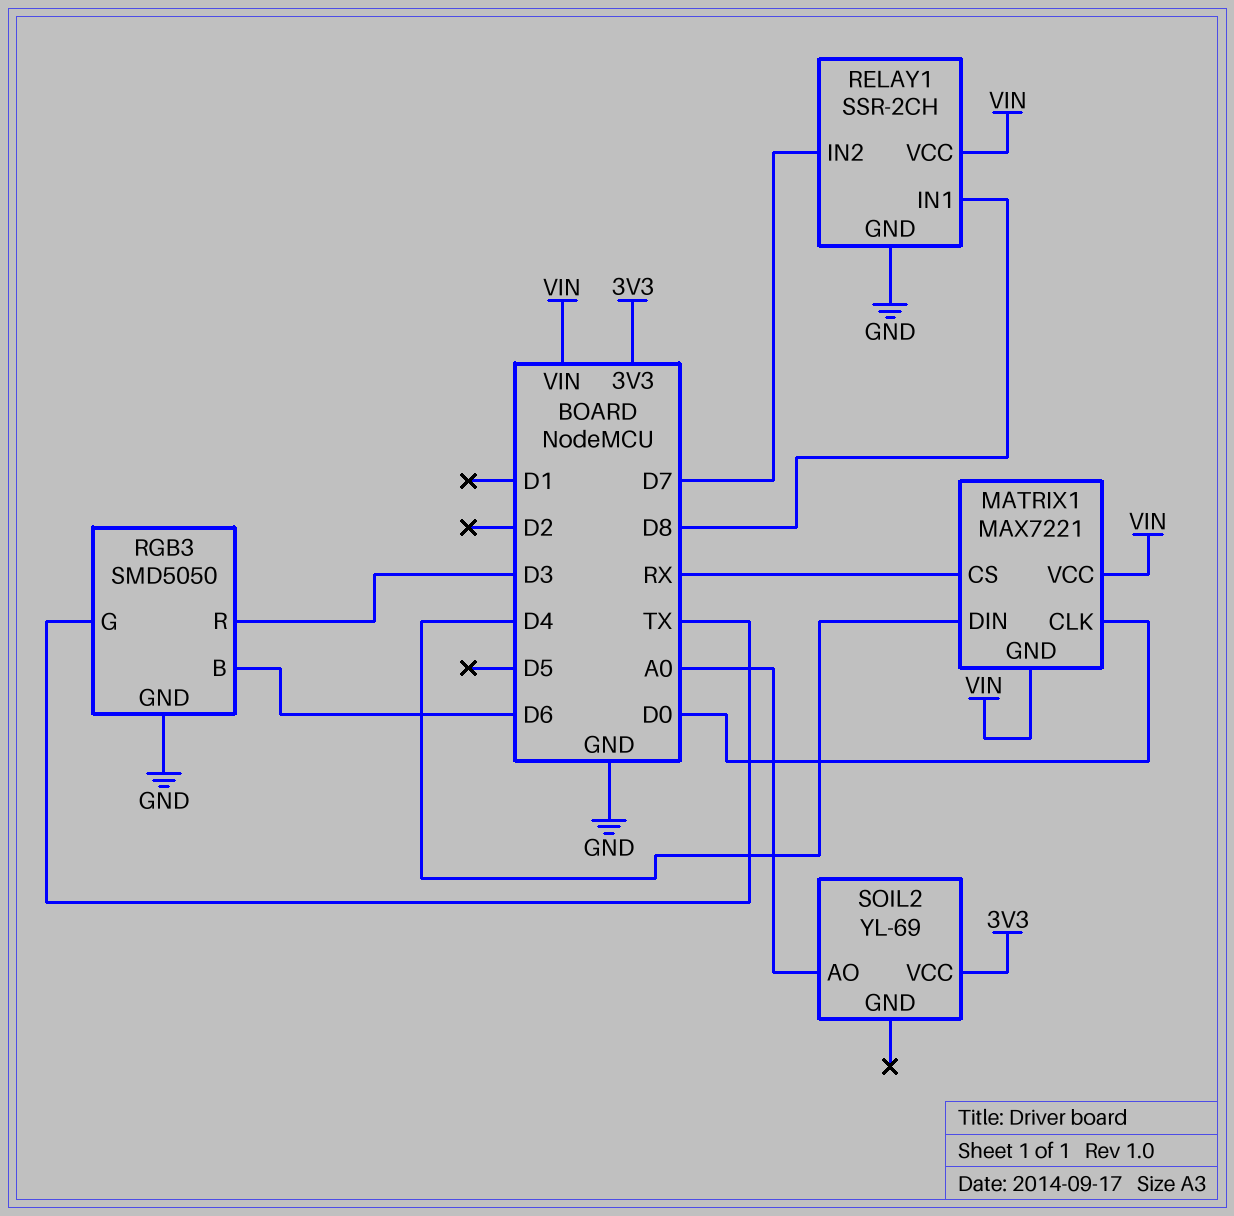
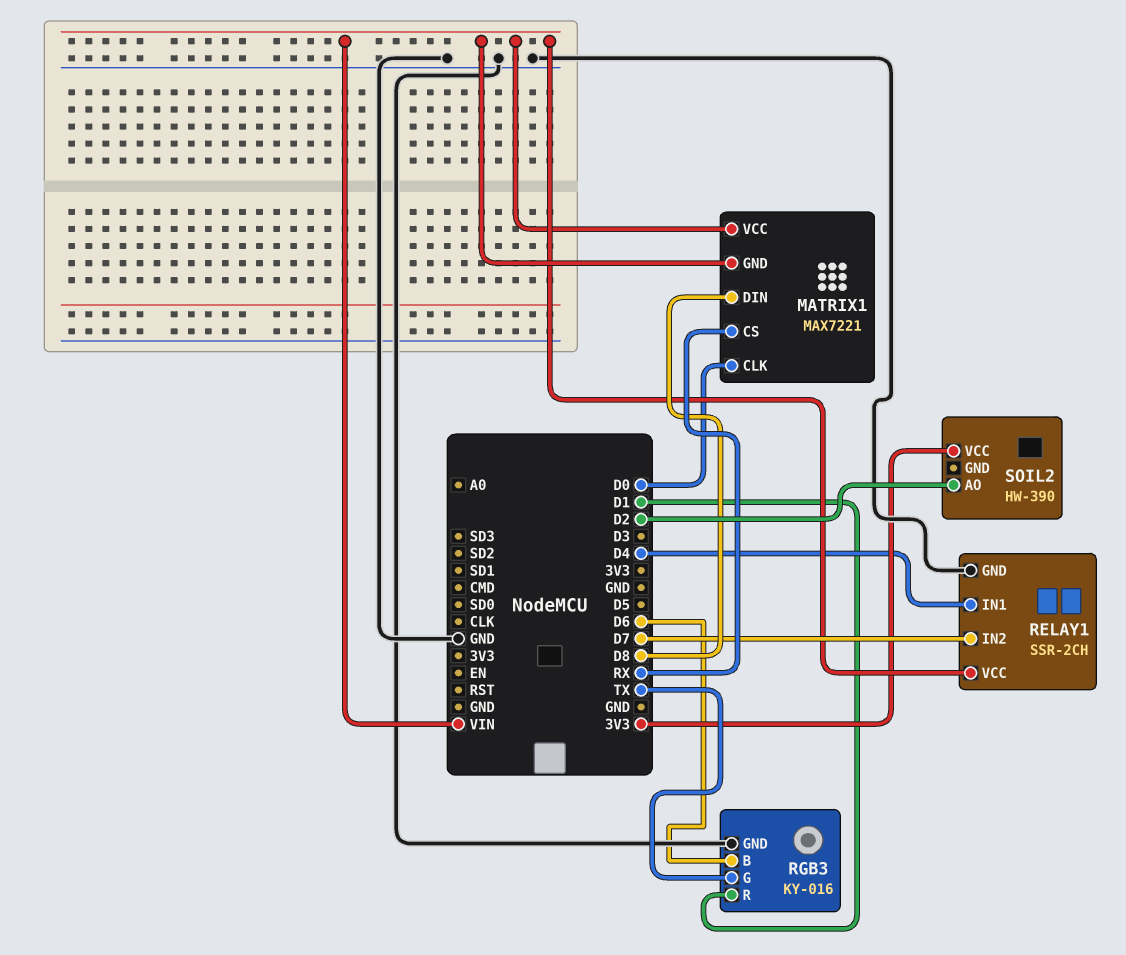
MATRIX1 pin DIN: D4 -> D8
RELAY1 pin IN1: D8 -> D4
RGB3: SMD5050 -> KY-016
RGB3 pin R: D3 -> D1
SOIL2: YL-69 -> HW-390
SOIL2 pin AO: A0 -> D2

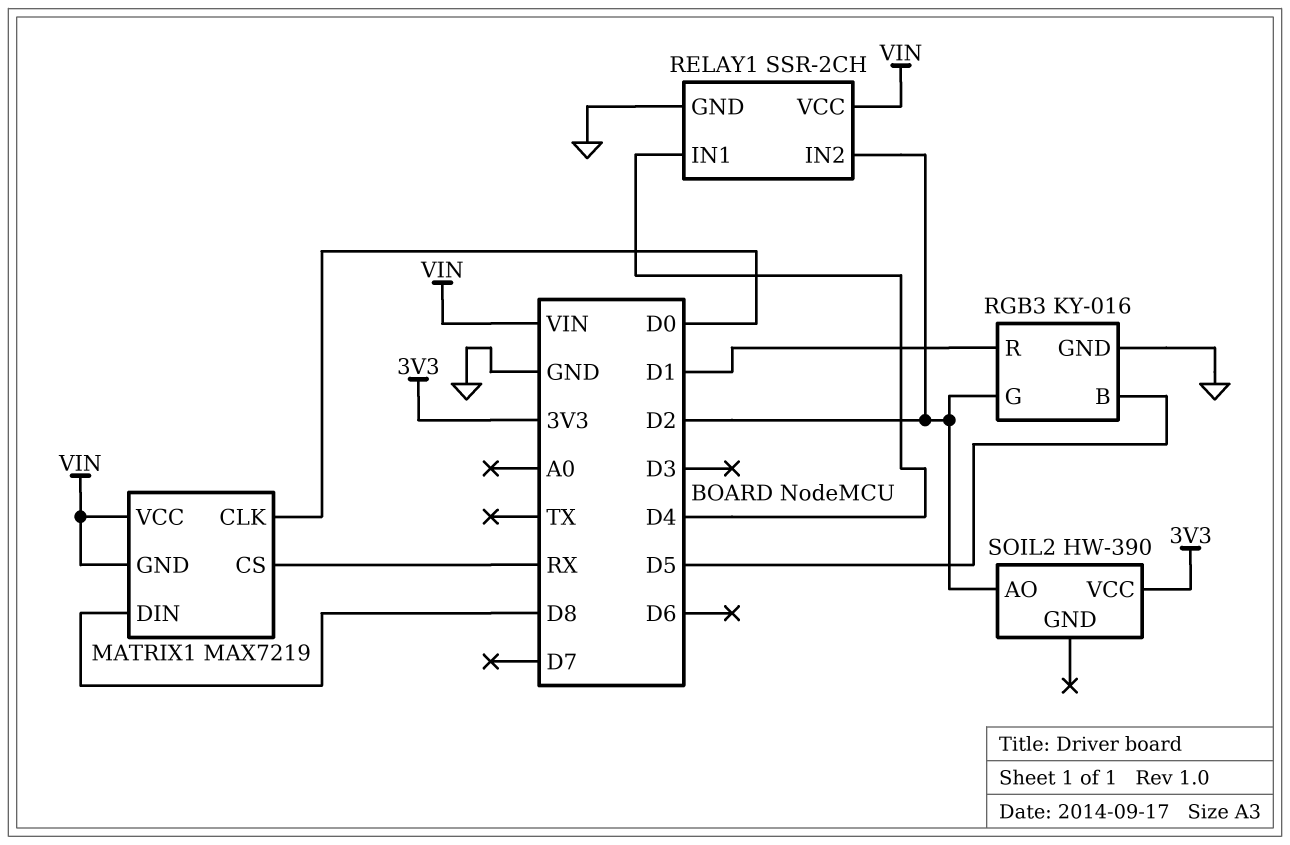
MATRIX1: MAX7221 -> MAX7219
RELAY1 pin IN2: D7 -> D2
RGB3 pin B: D6 -> D5
RGB3 pin G: TX -> D2

